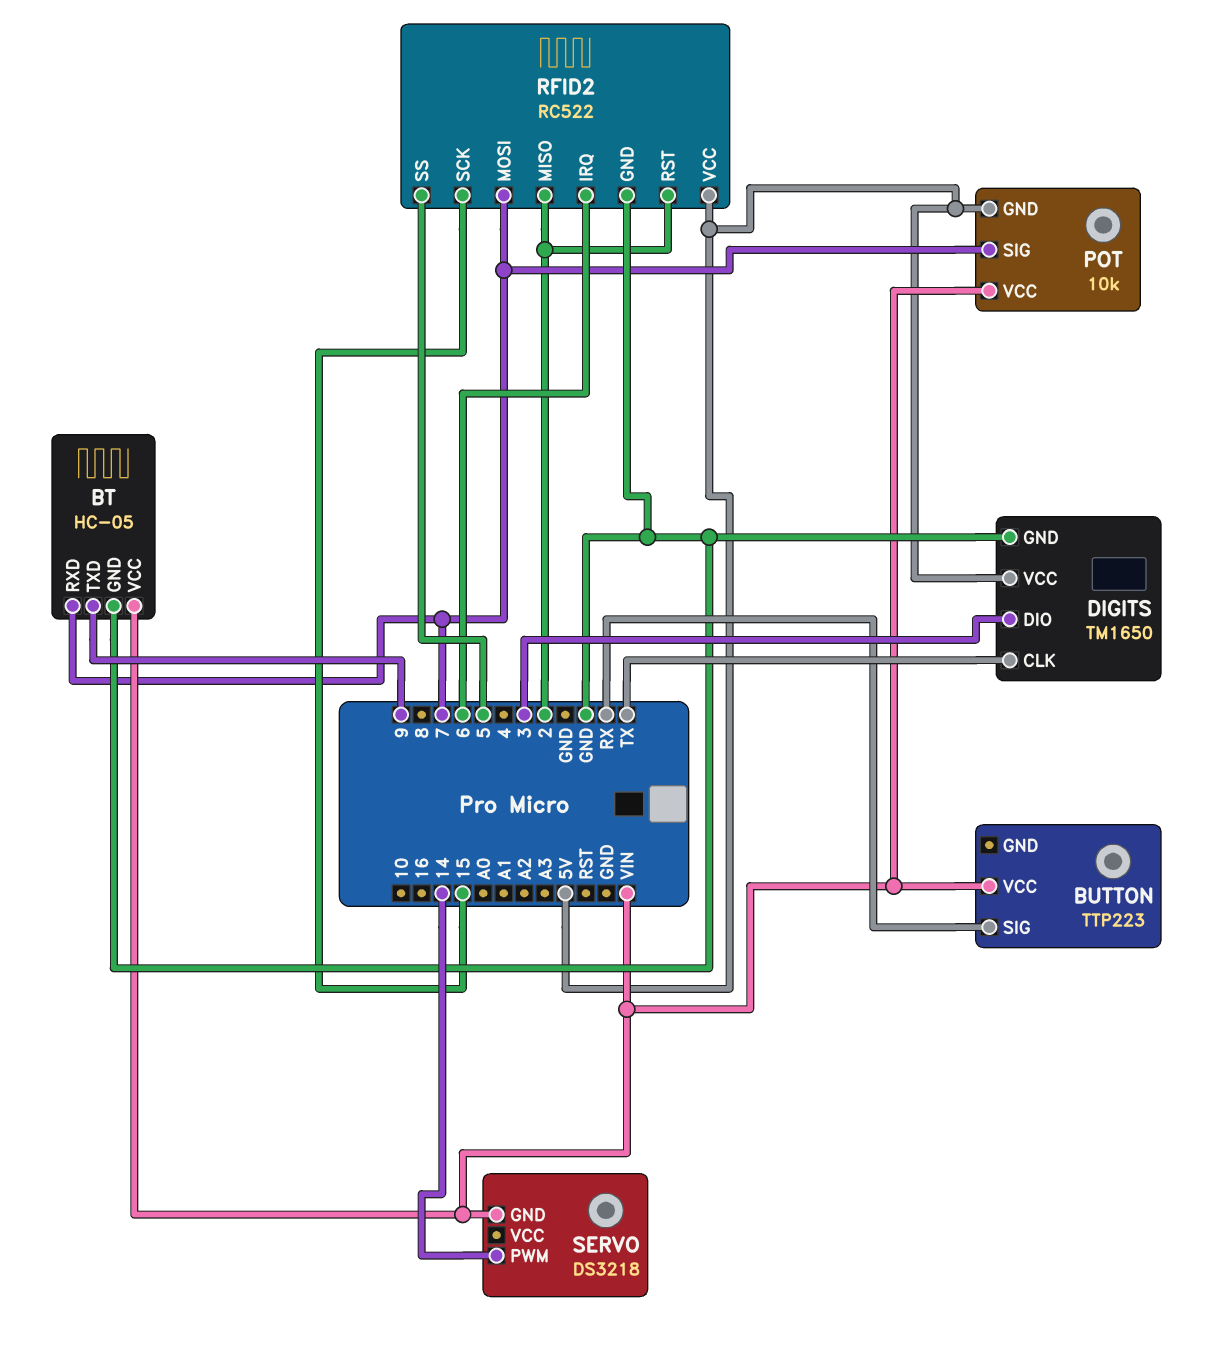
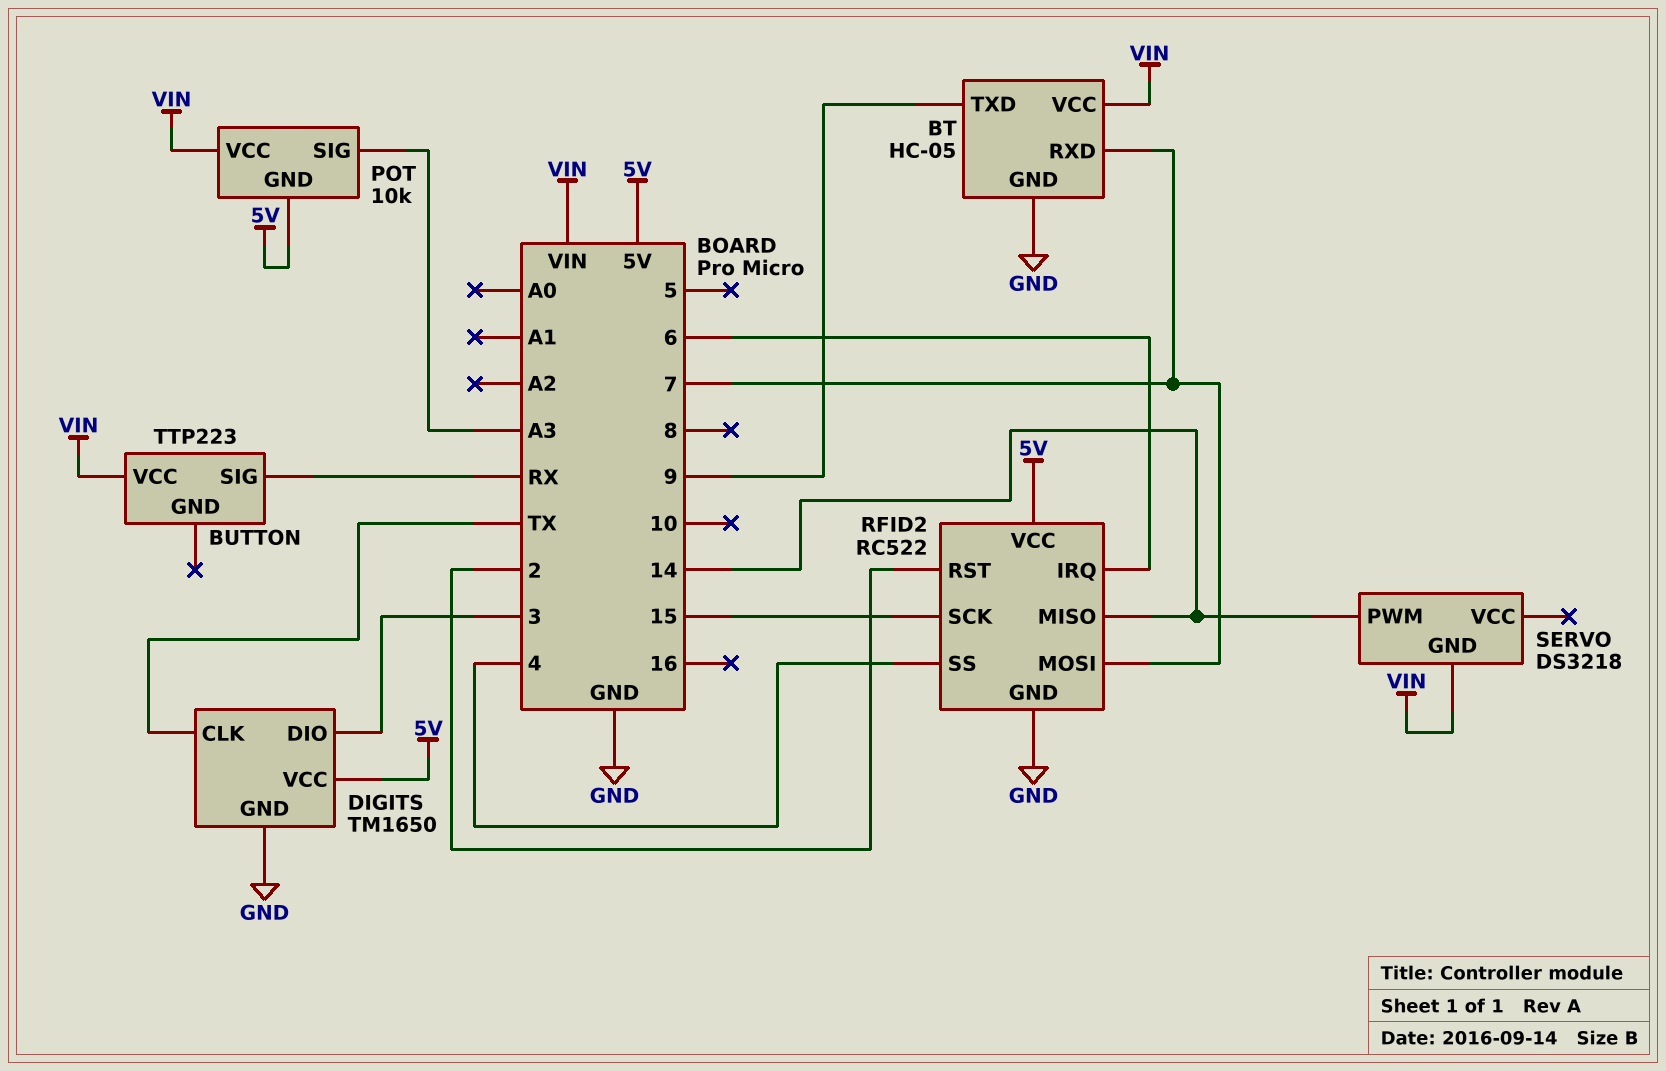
POT pin SIG: 7 -> A3
RFID2 pin MISO: 2 -> 14
RFID2 pin SS: 5 -> 4

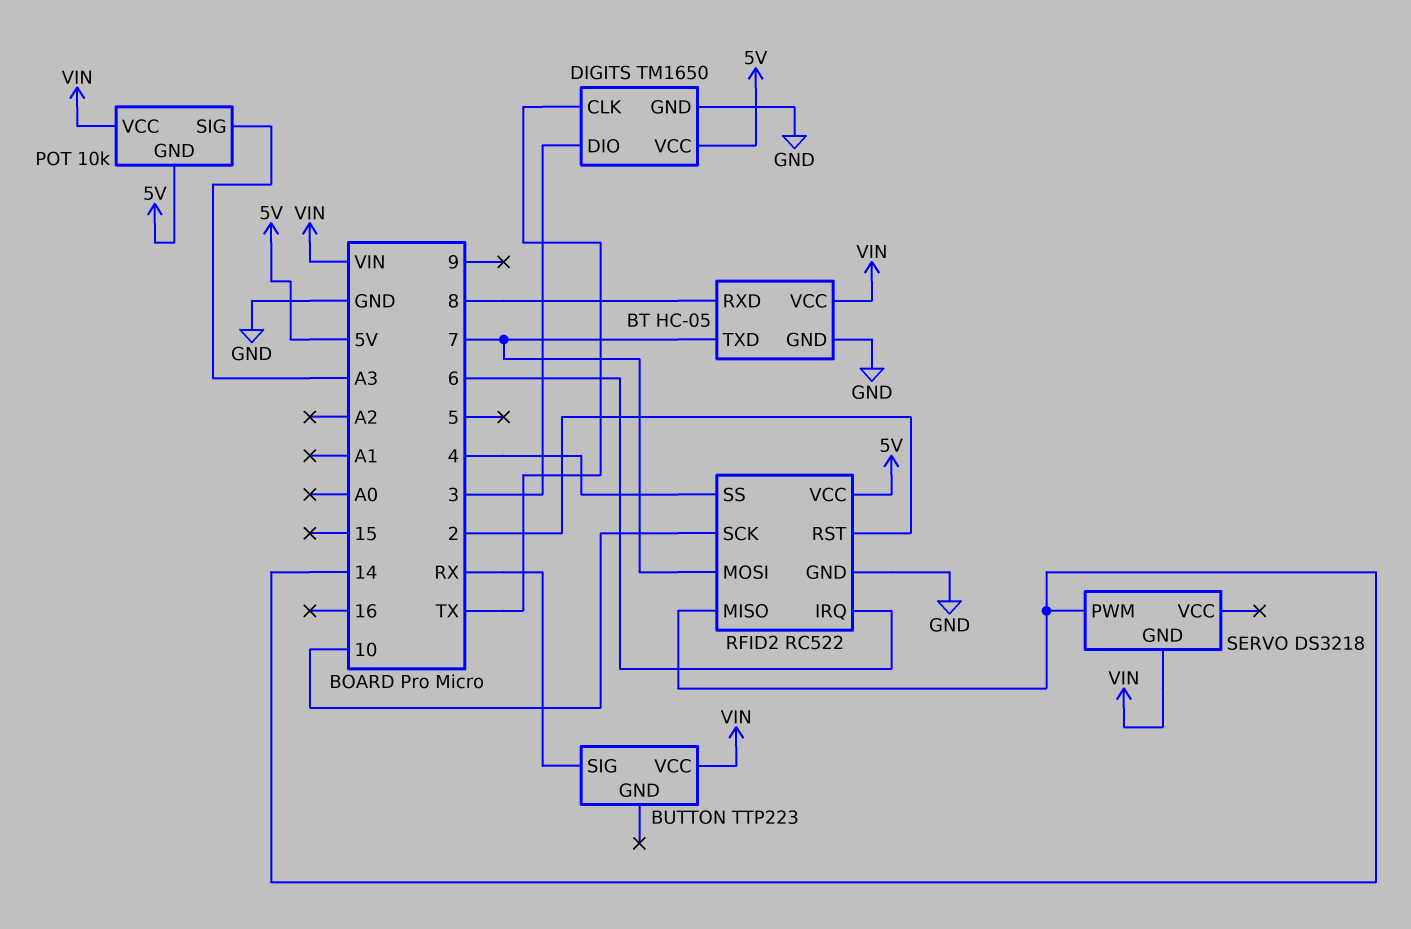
BT pin RXD: 7 -> 8
BT pin TXD: 9 -> 7
RFID2 pin SCK: 15 -> 10

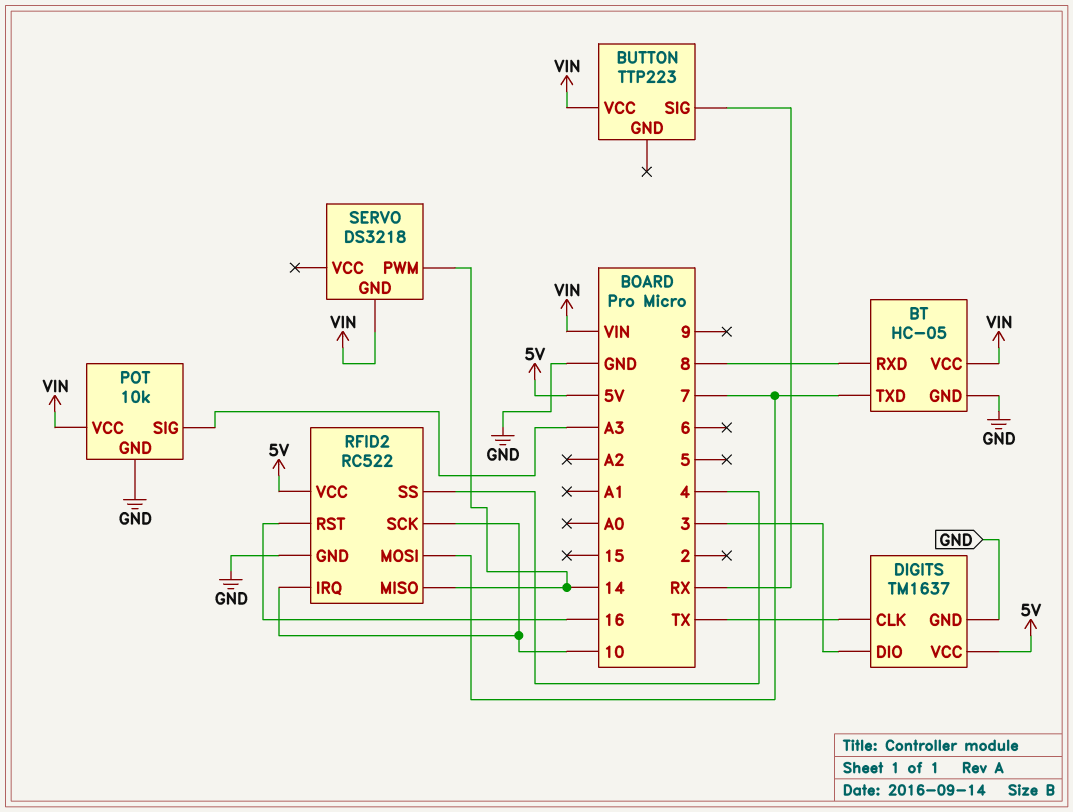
DIGITS: TM1650 -> TM1637
POT pin GND: 5V -> GND
RFID2 pin IRQ: 6 -> 10
RFID2 pin RST: 2 -> 16

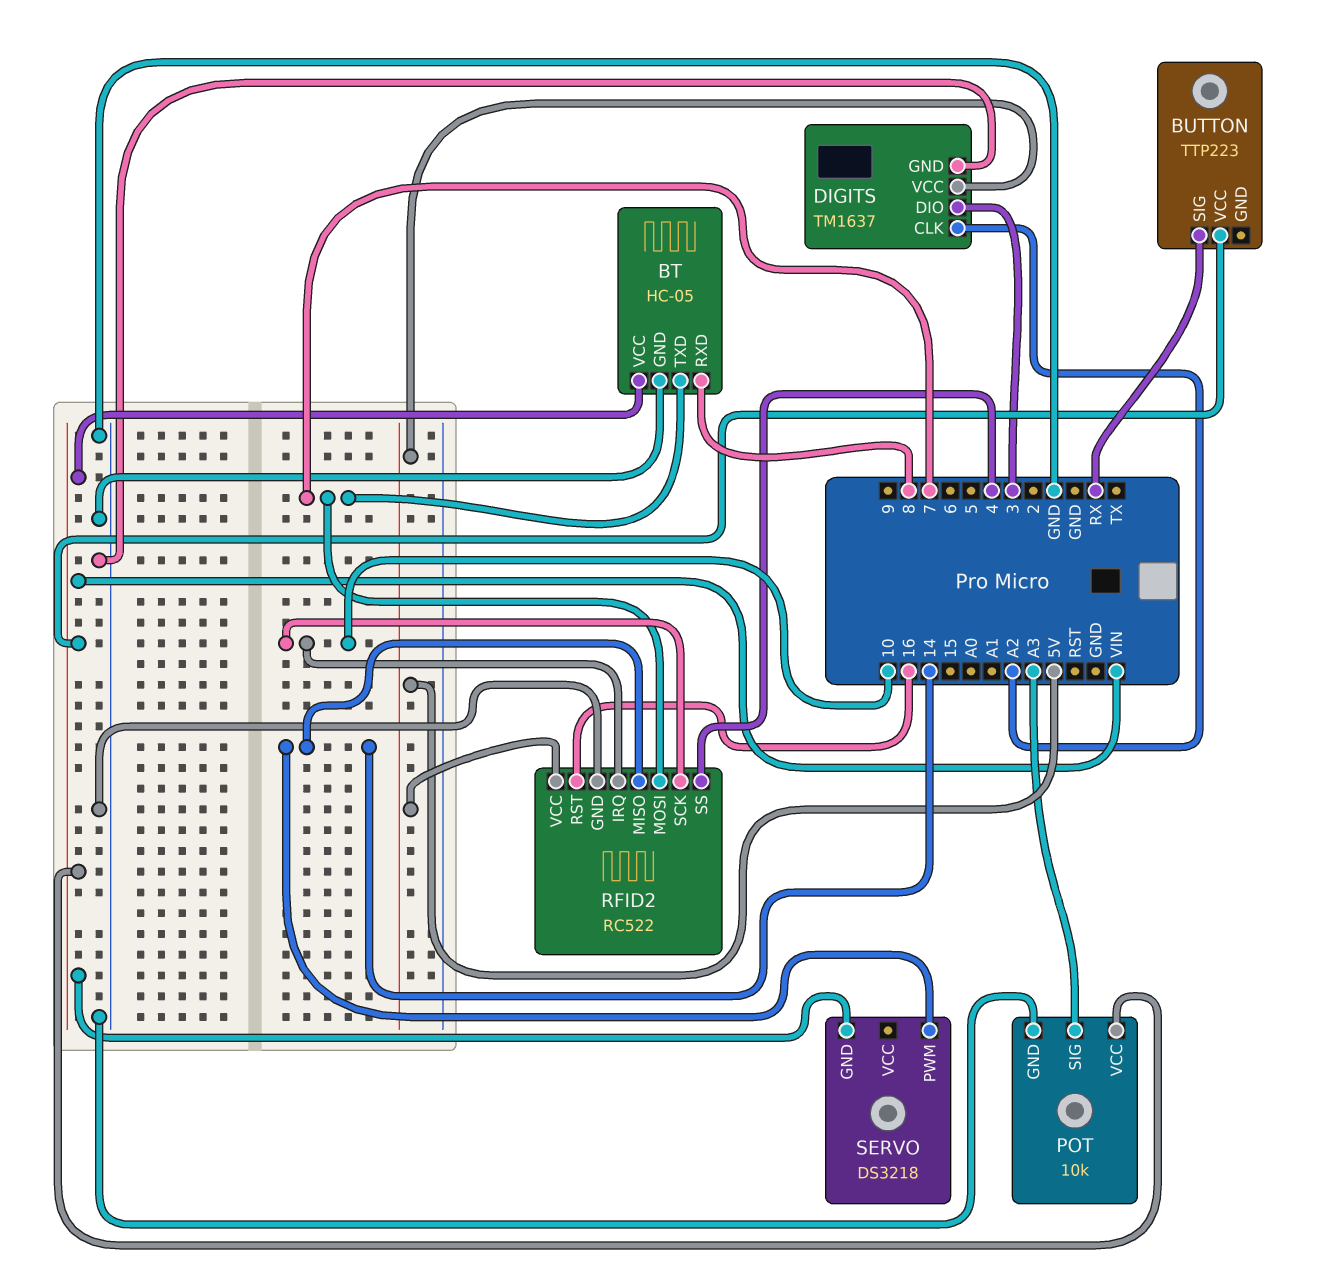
DIGITS pin CLK: TX -> A2

